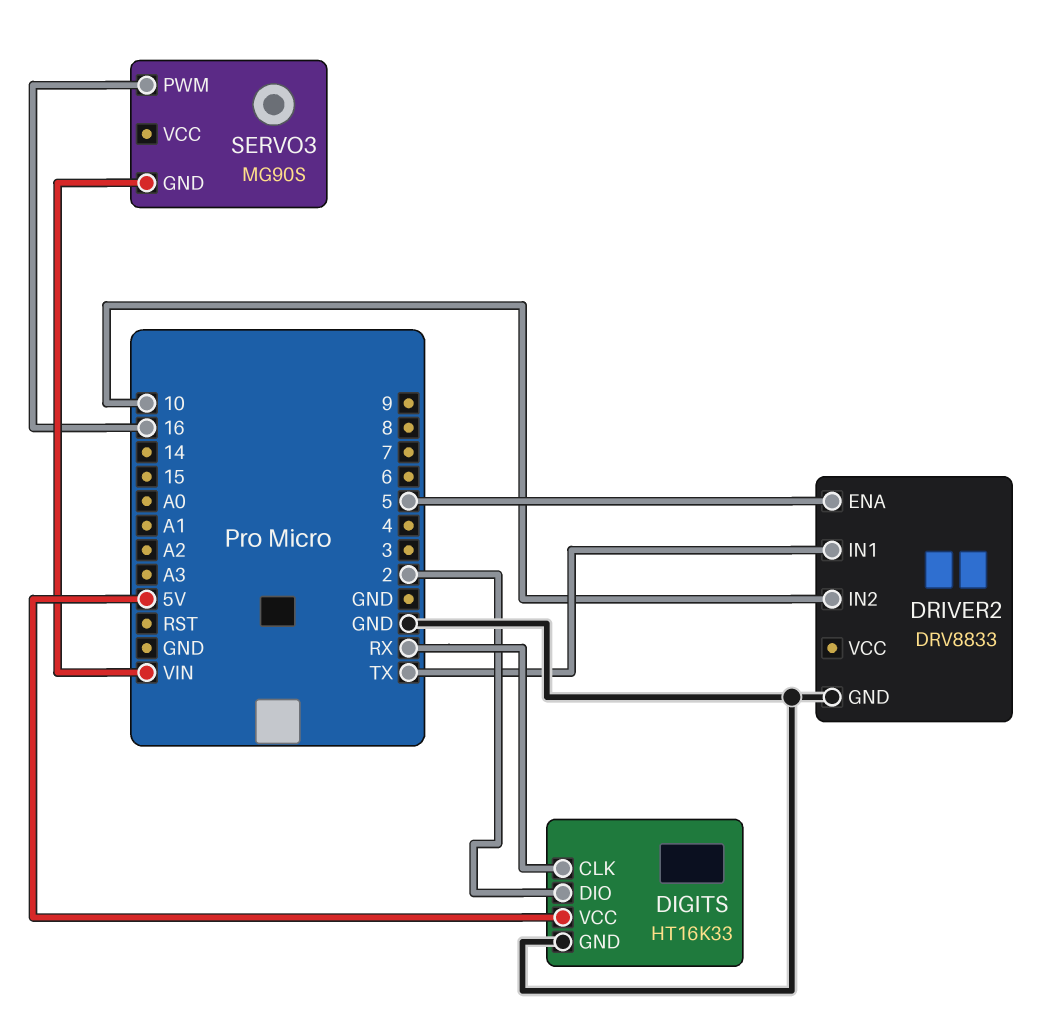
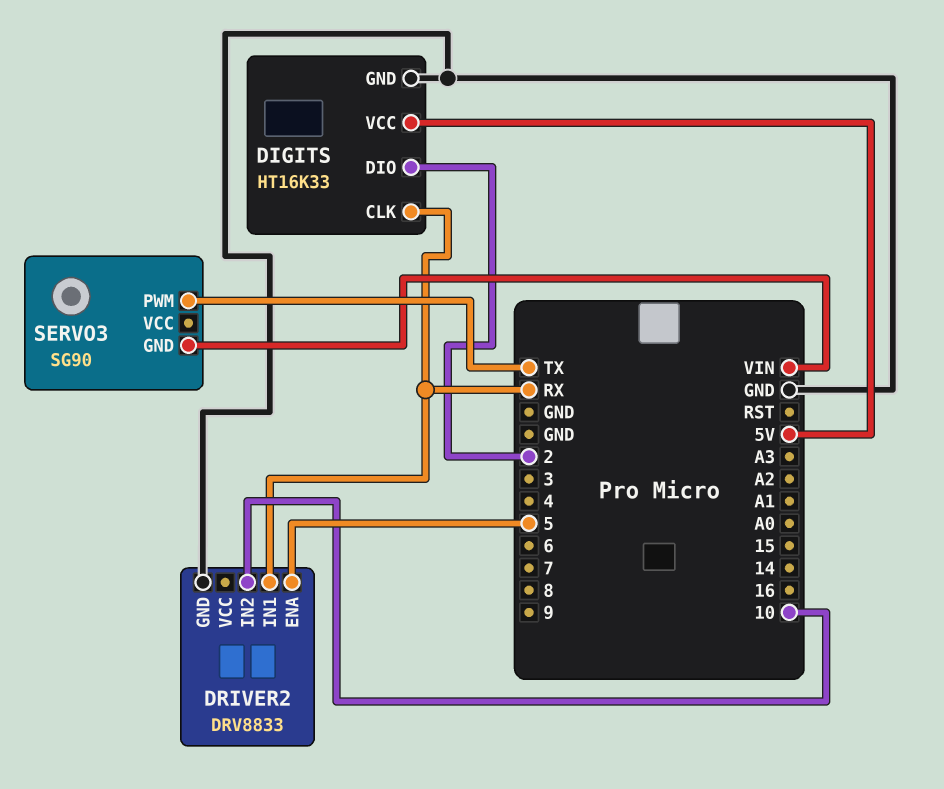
DRIVER2 pin IN1: TX -> RX
SERVO3: MG90S -> SG90
SERVO3 pin PWM: 16 -> TX

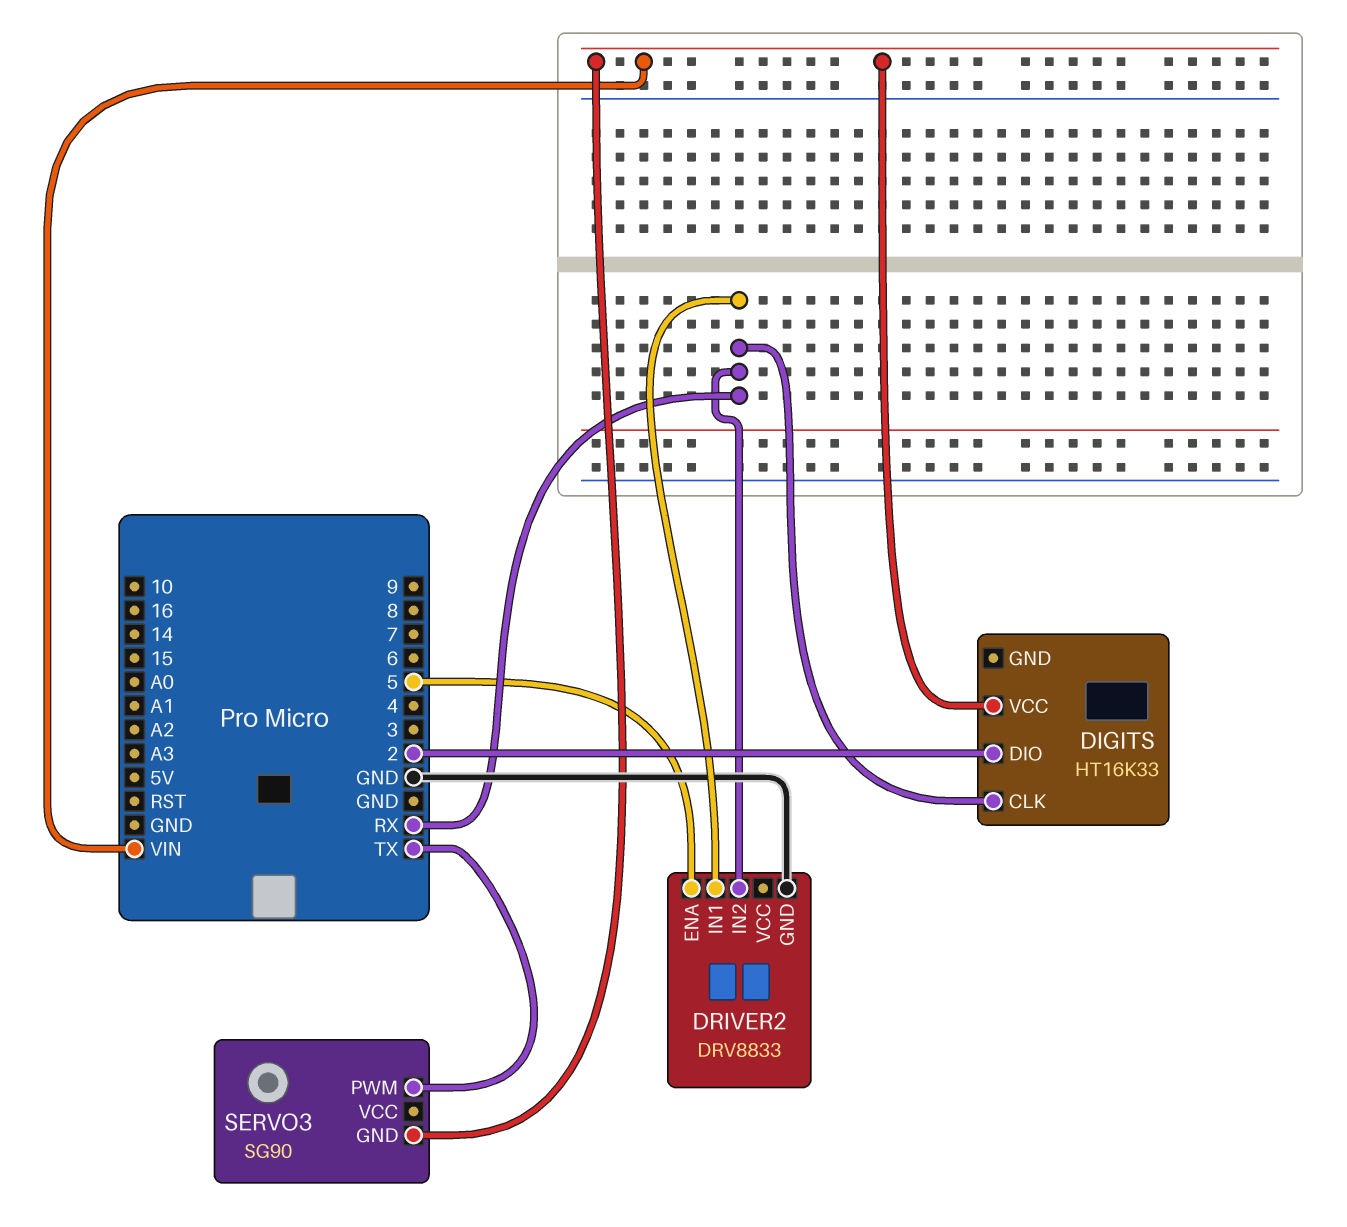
DIGITS pin GND: GND -> none
DIGITS pin VCC: 5V -> VIN
DRIVER2 pin IN2: 10 -> RX

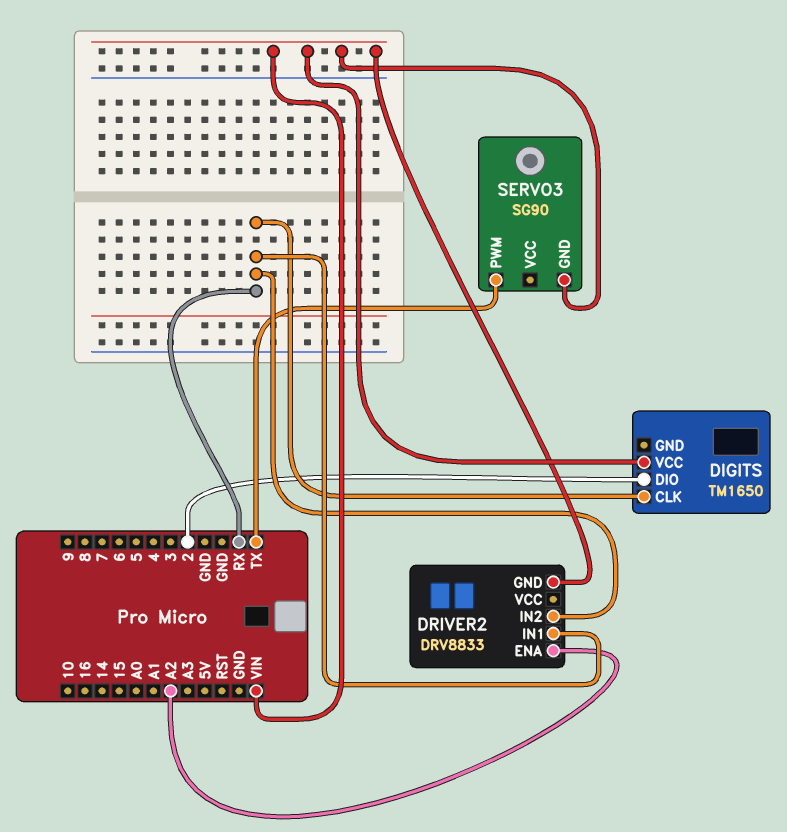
DIGITS: HT16K33 -> TM1650
DRIVER2 pin ENA: 5 -> A2
DRIVER2 pin GND: GND -> VIN

